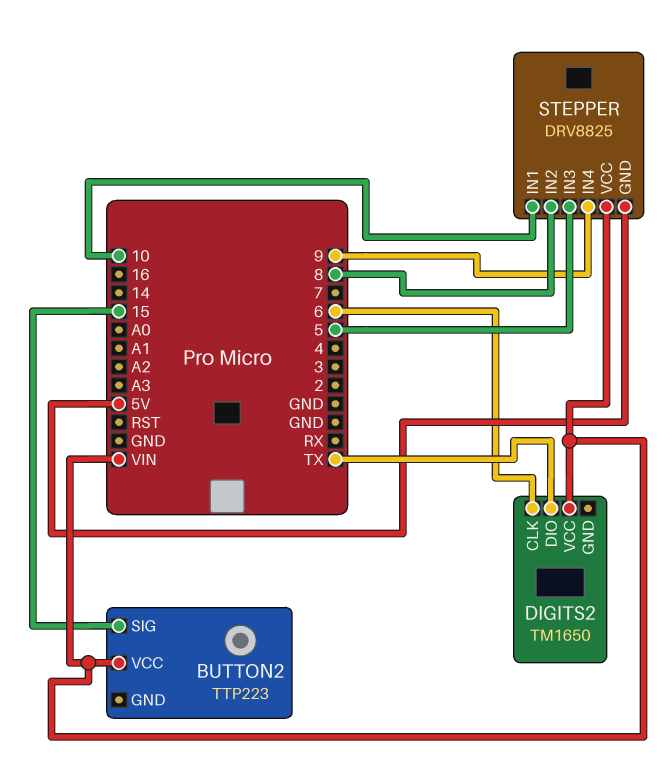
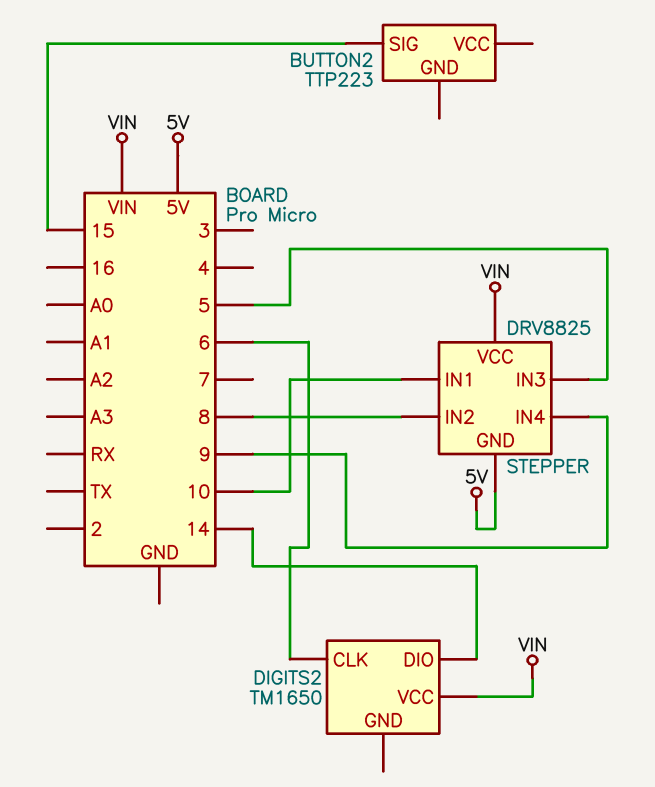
BUTTON2 pin VCC: VIN -> none
DIGITS2 pin DIO: TX -> 14

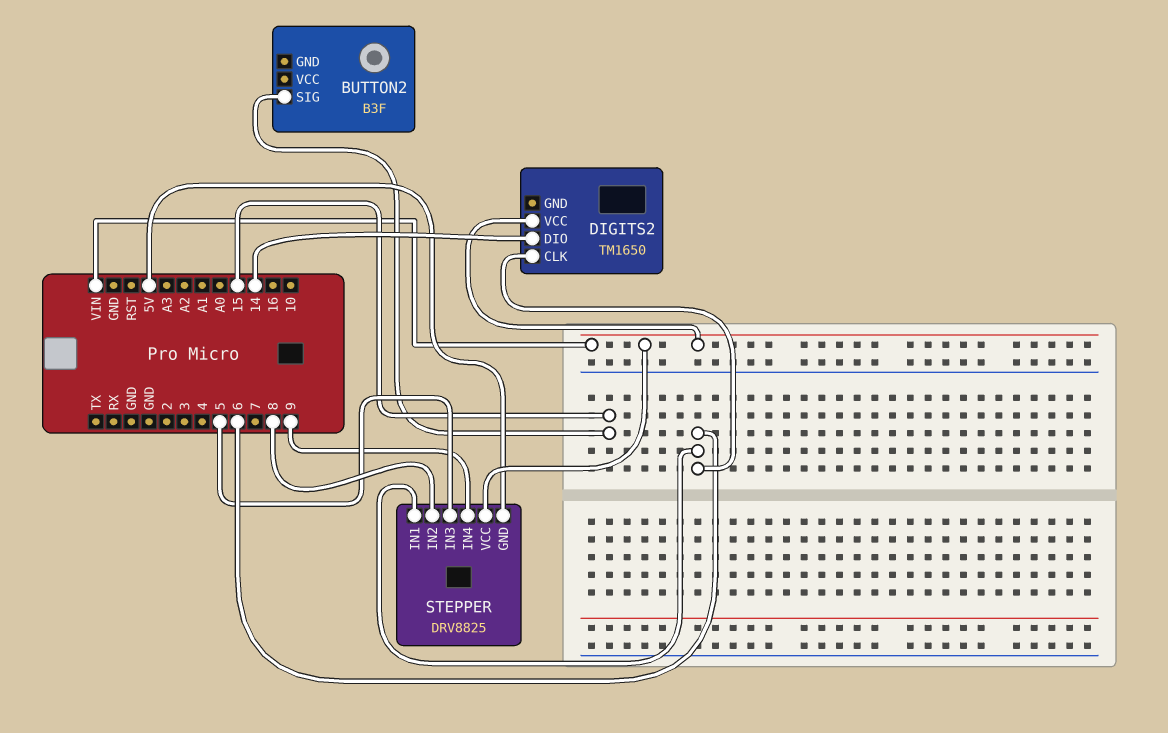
BUTTON2: TTP223 -> B3F
STEPPER pin IN1: 10 -> 6

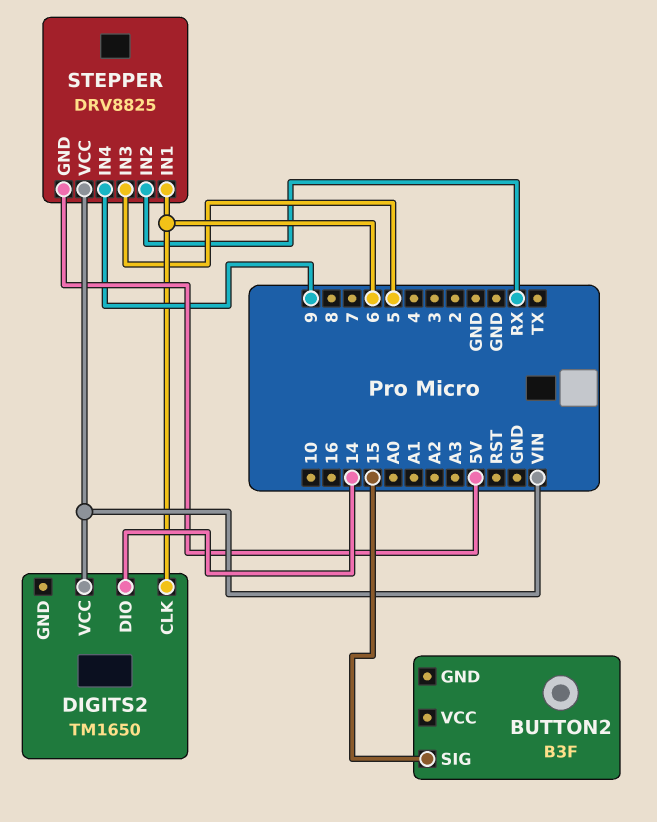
STEPPER pin IN2: 8 -> RX

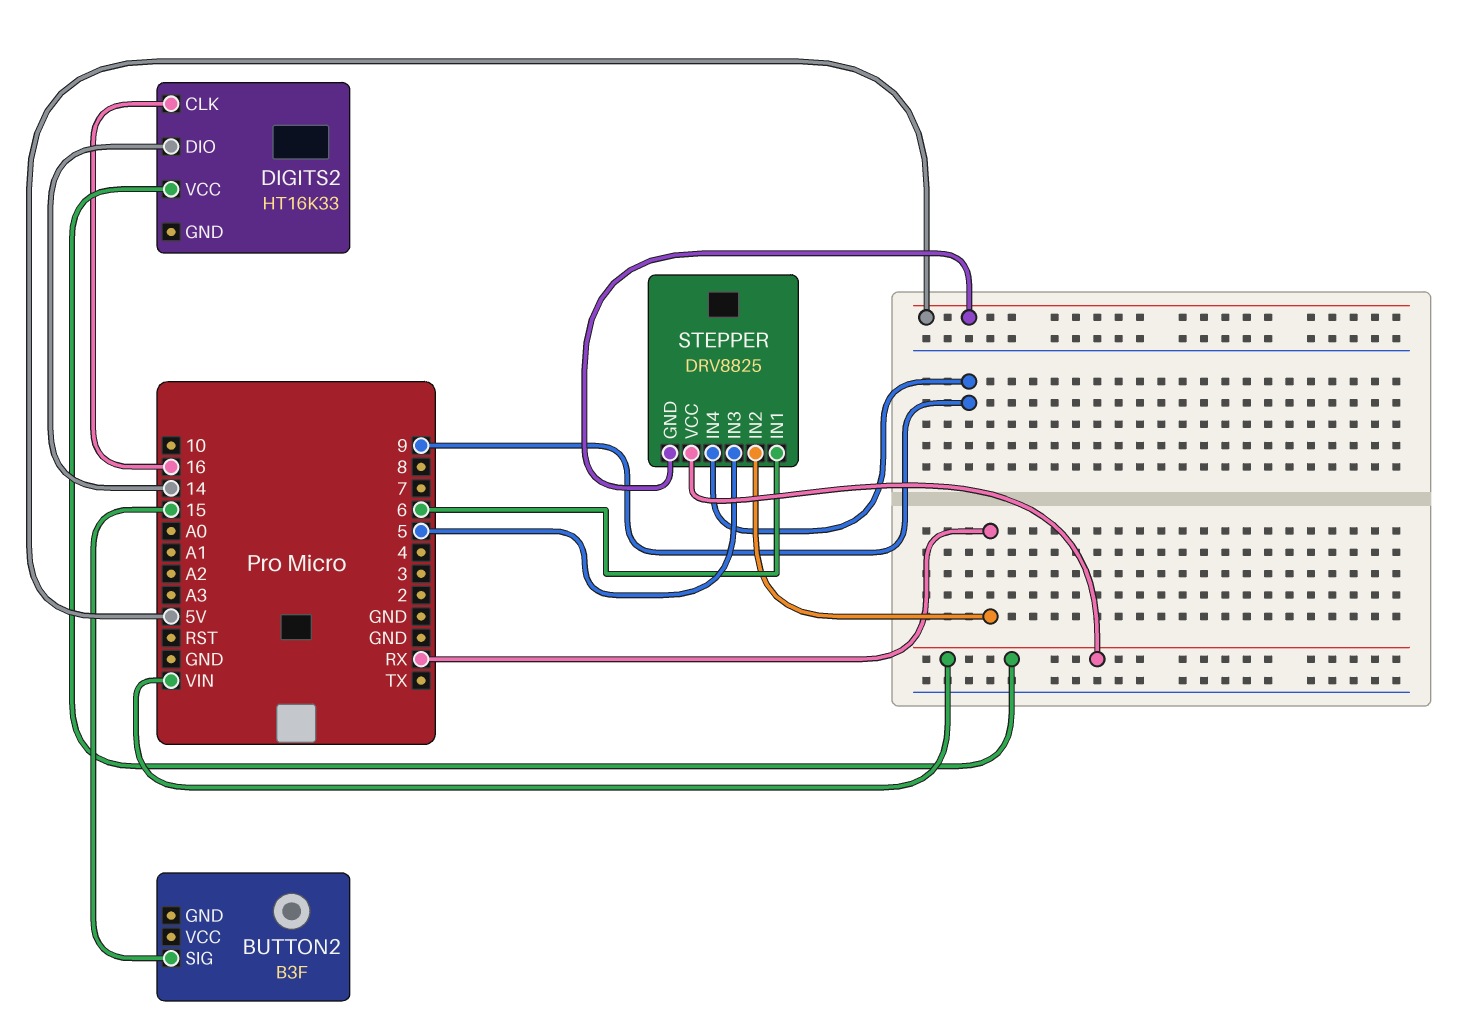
DIGITS2: TM1650 -> HT16K33
DIGITS2 pin CLK: 6 -> 16

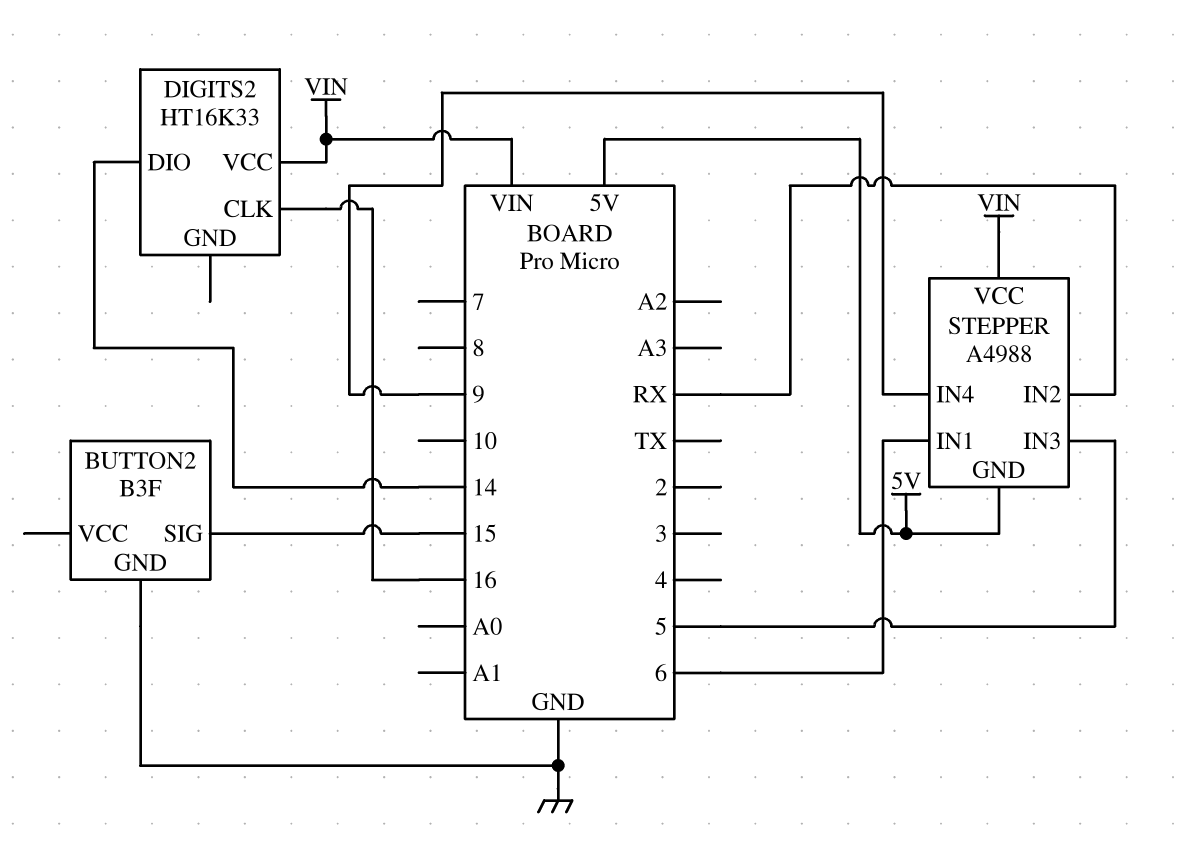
BUTTON2 pin GND: none -> GND
STEPPER: DRV8825 -> A4988

